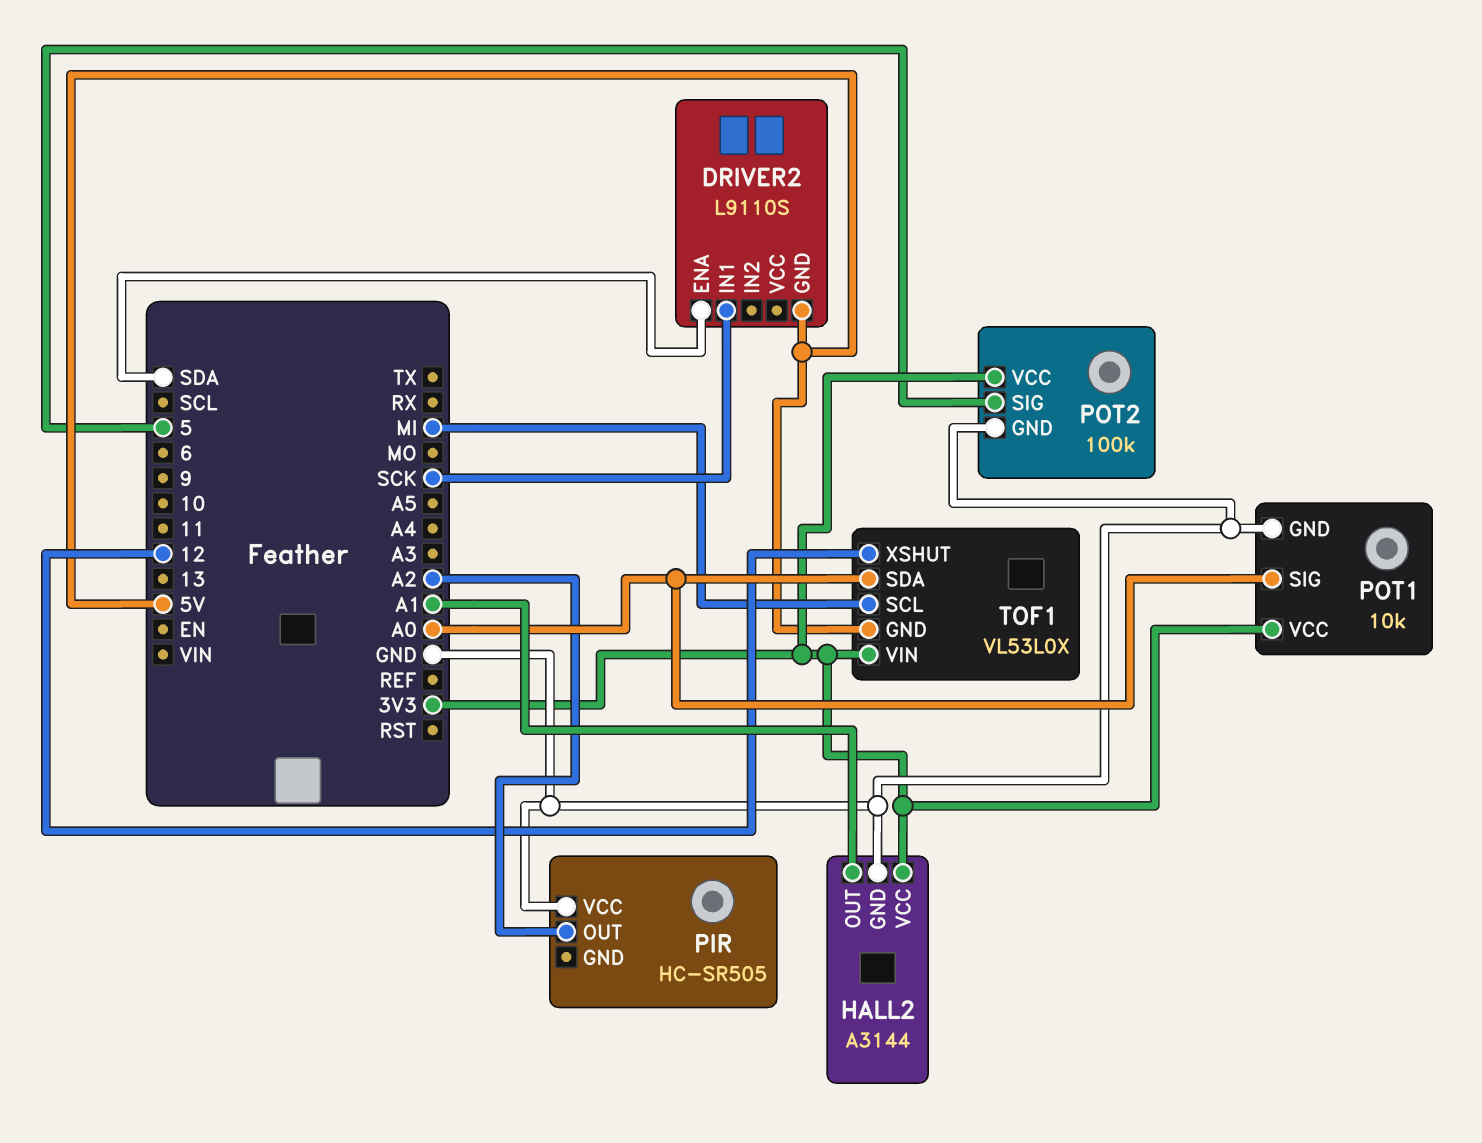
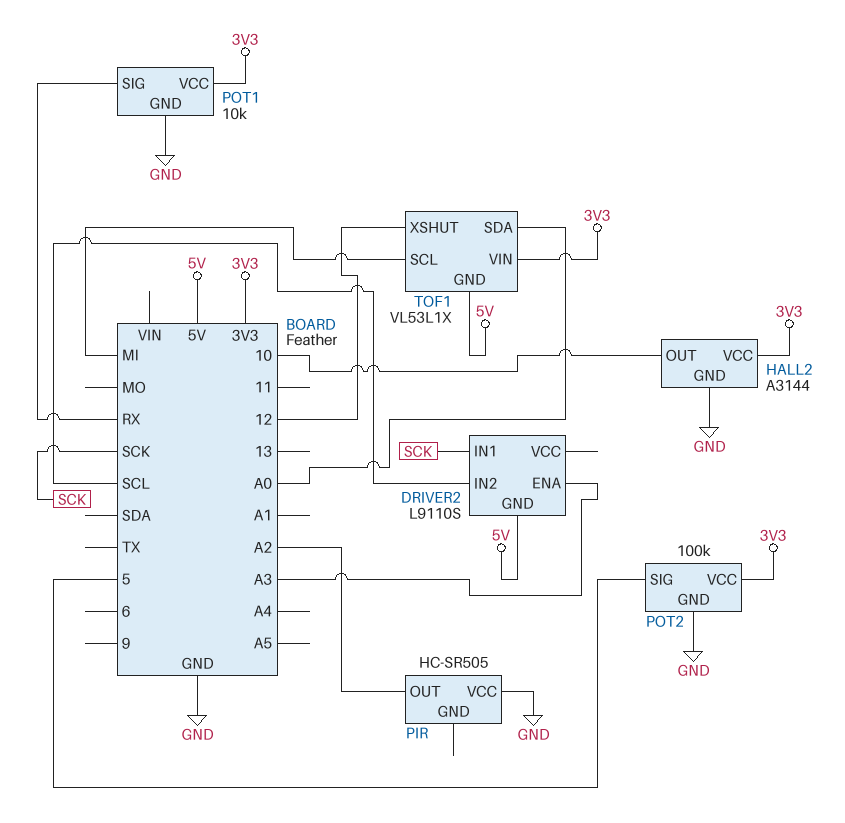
DRIVER2 pin ENA: SDA -> A3
DRIVER2 pin IN2: none -> SCL
HALL2 pin OUT: A1 -> 10
POT1 pin SIG: A0 -> RX
TOF1: VL53L0X -> VL53L1X

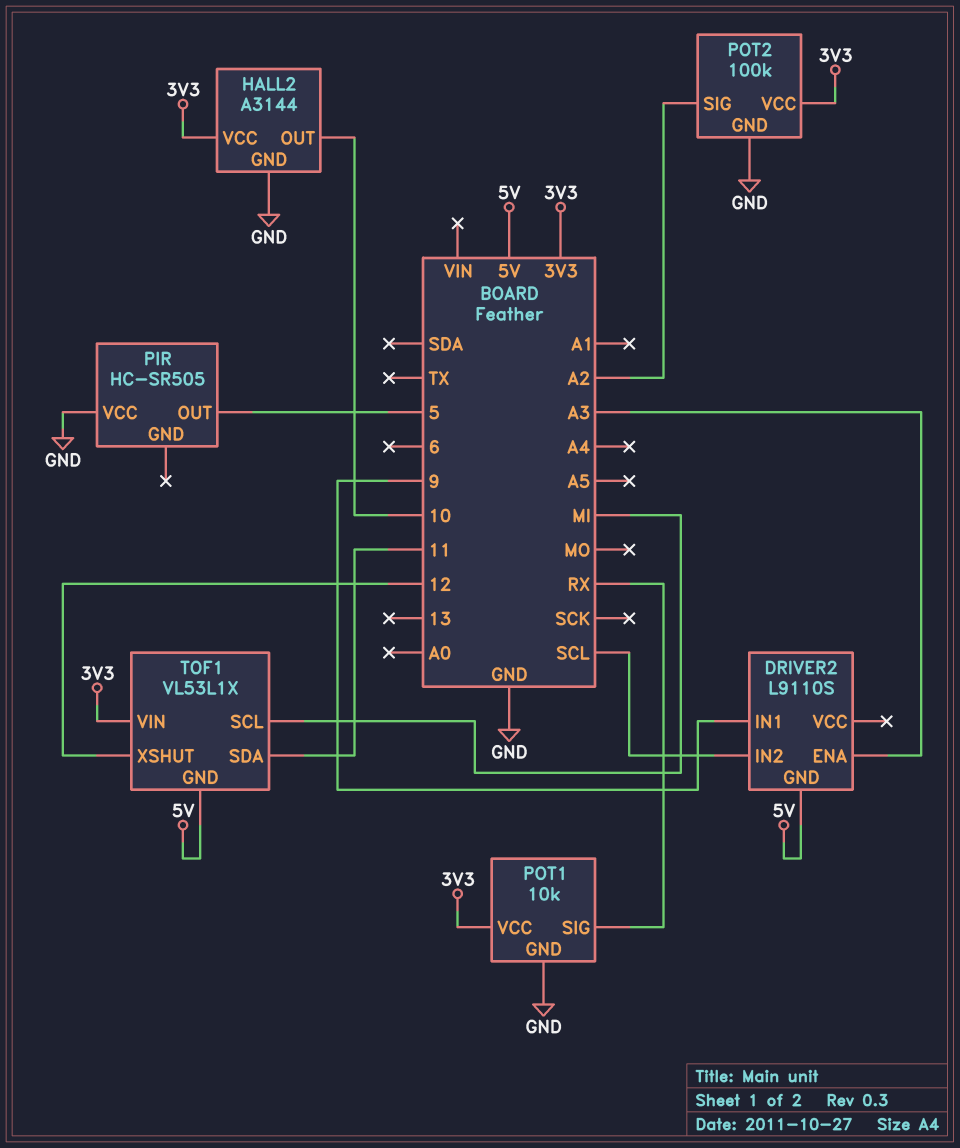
DRIVER2 pin IN1: SCK -> 9
PIR pin OUT: A2 -> 5
POT2 pin SIG: 5 -> A2
TOF1 pin SDA: A0 -> 11

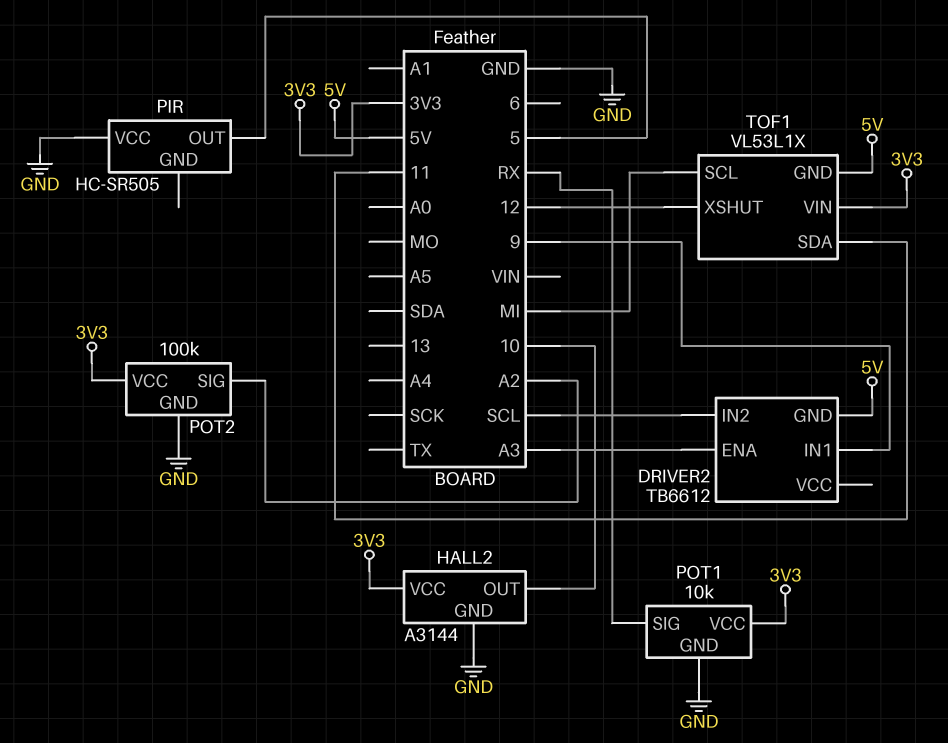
DRIVER2: L9110S -> TB6612

